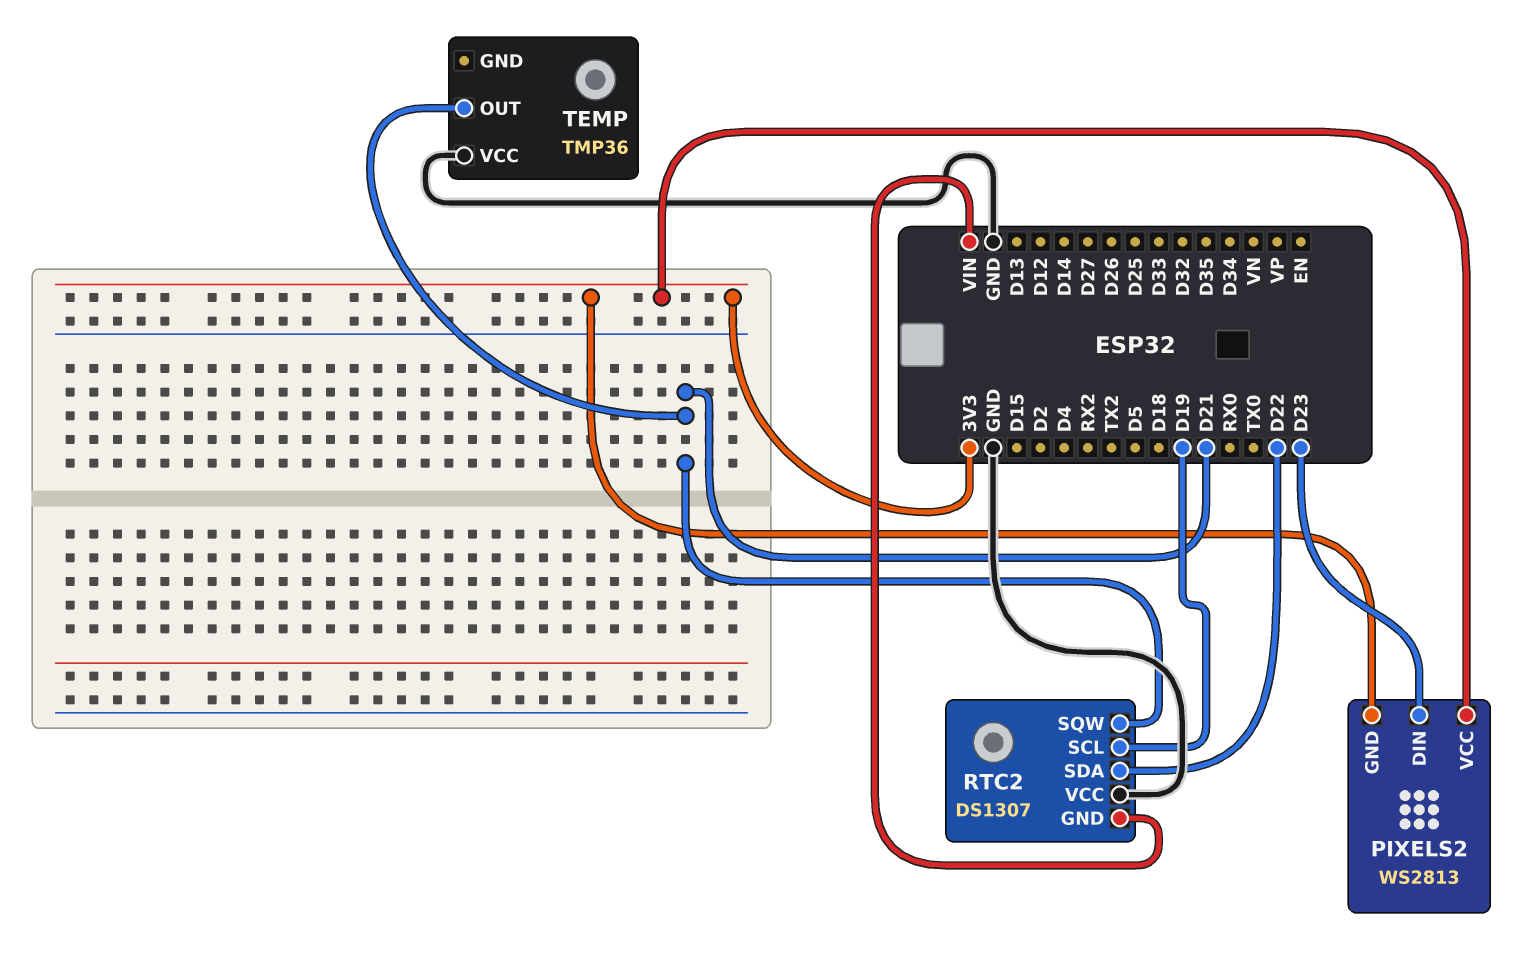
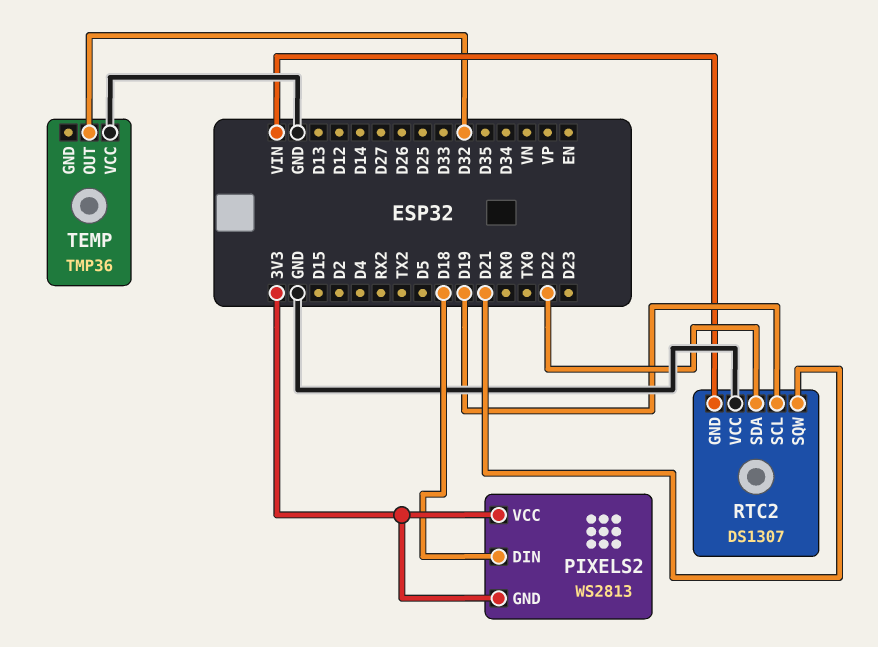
PIXELS2 pin DIN: D23 -> D18
TEMP pin OUT: D21 -> D32

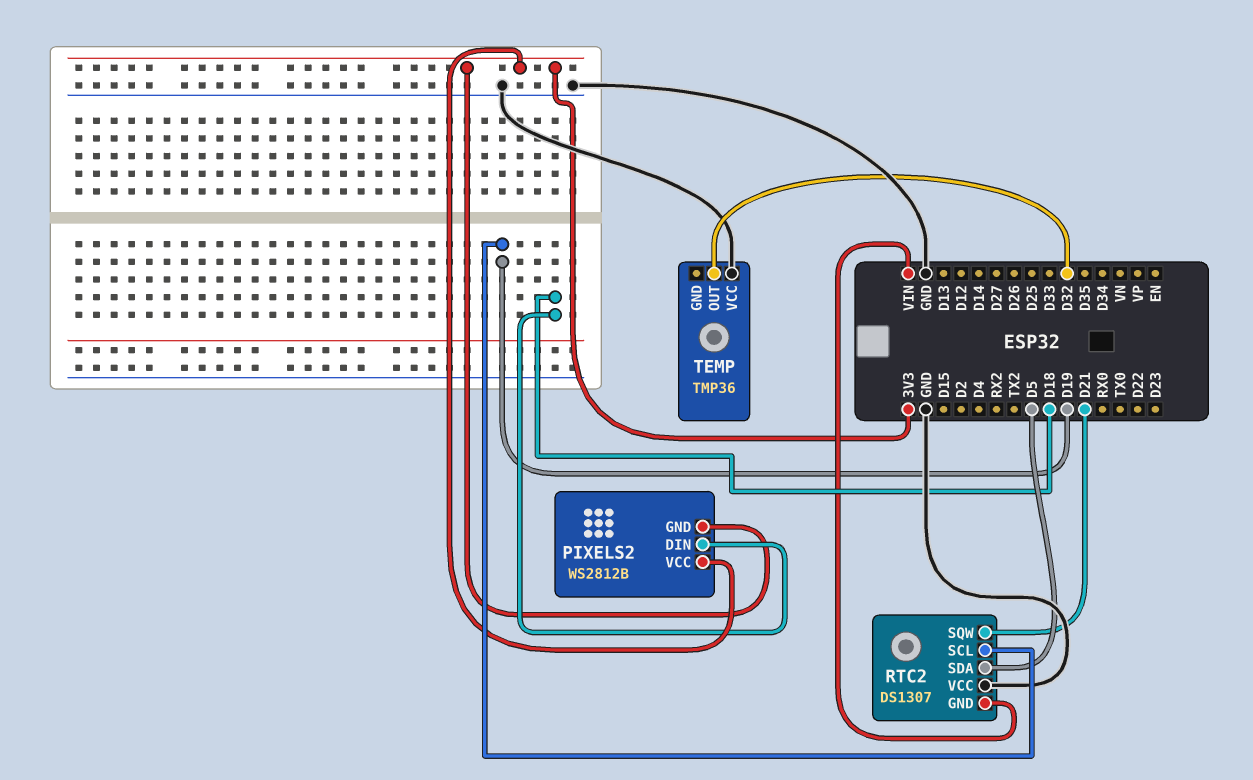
PIXELS2: WS2813 -> WS2812B
RTC2 pin SDA: D22 -> D5

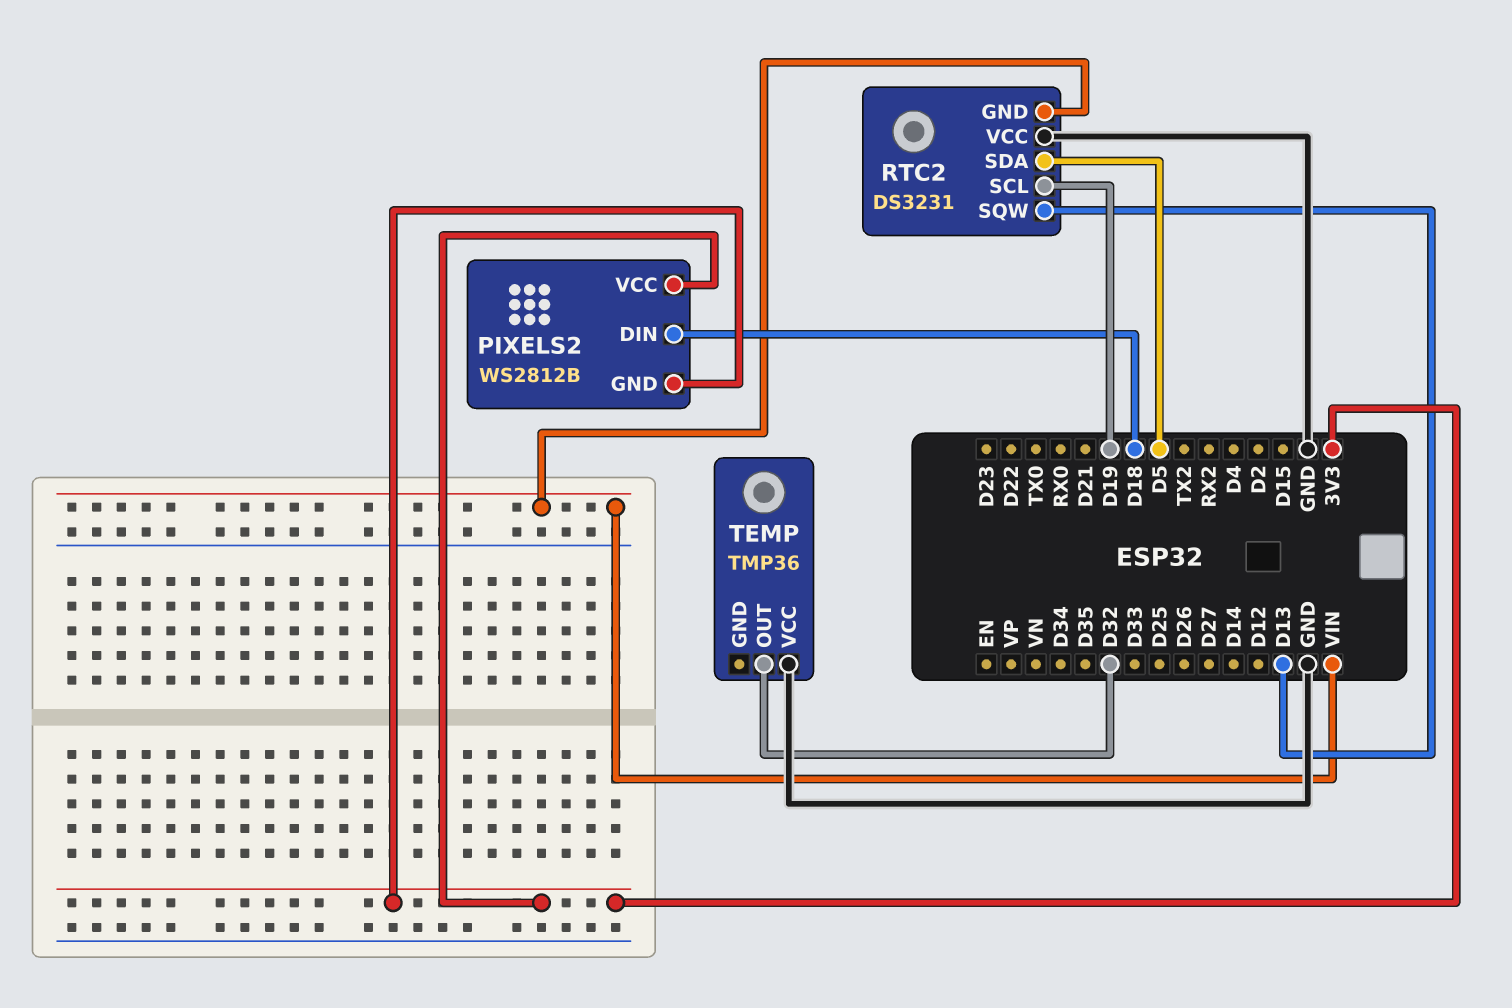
RTC2: DS1307 -> DS3231
RTC2 pin SQW: D21 -> D13

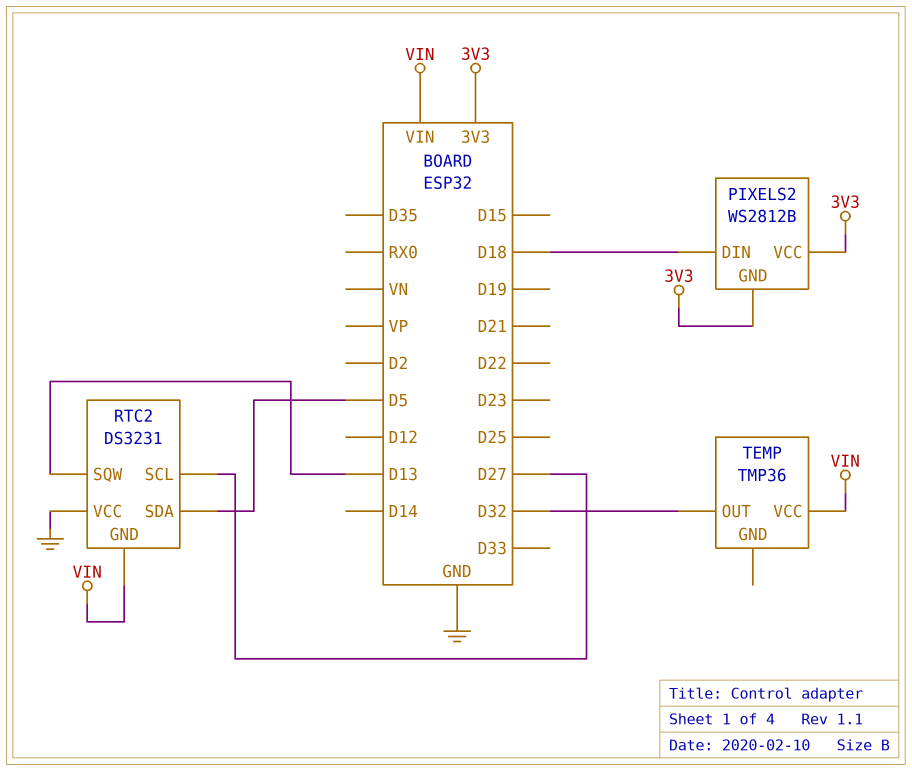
RTC2 pin SCL: D19 -> D27
TEMP pin VCC: GND -> VIN

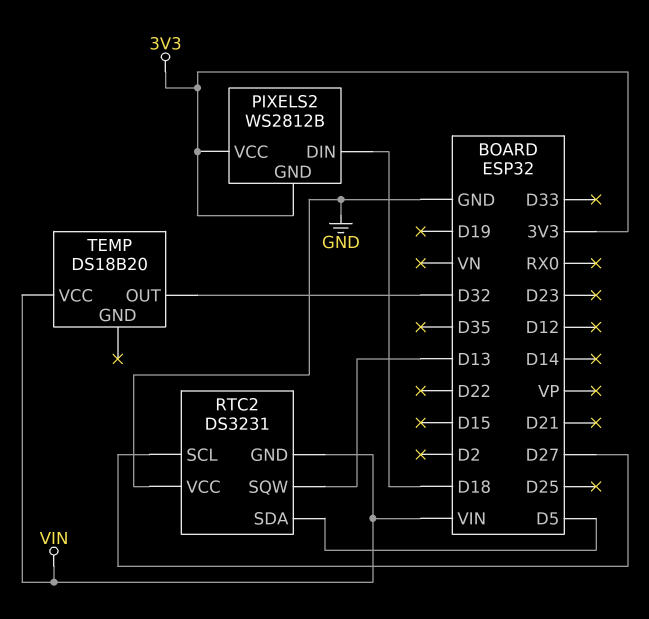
TEMP: TMP36 -> DS18B20

